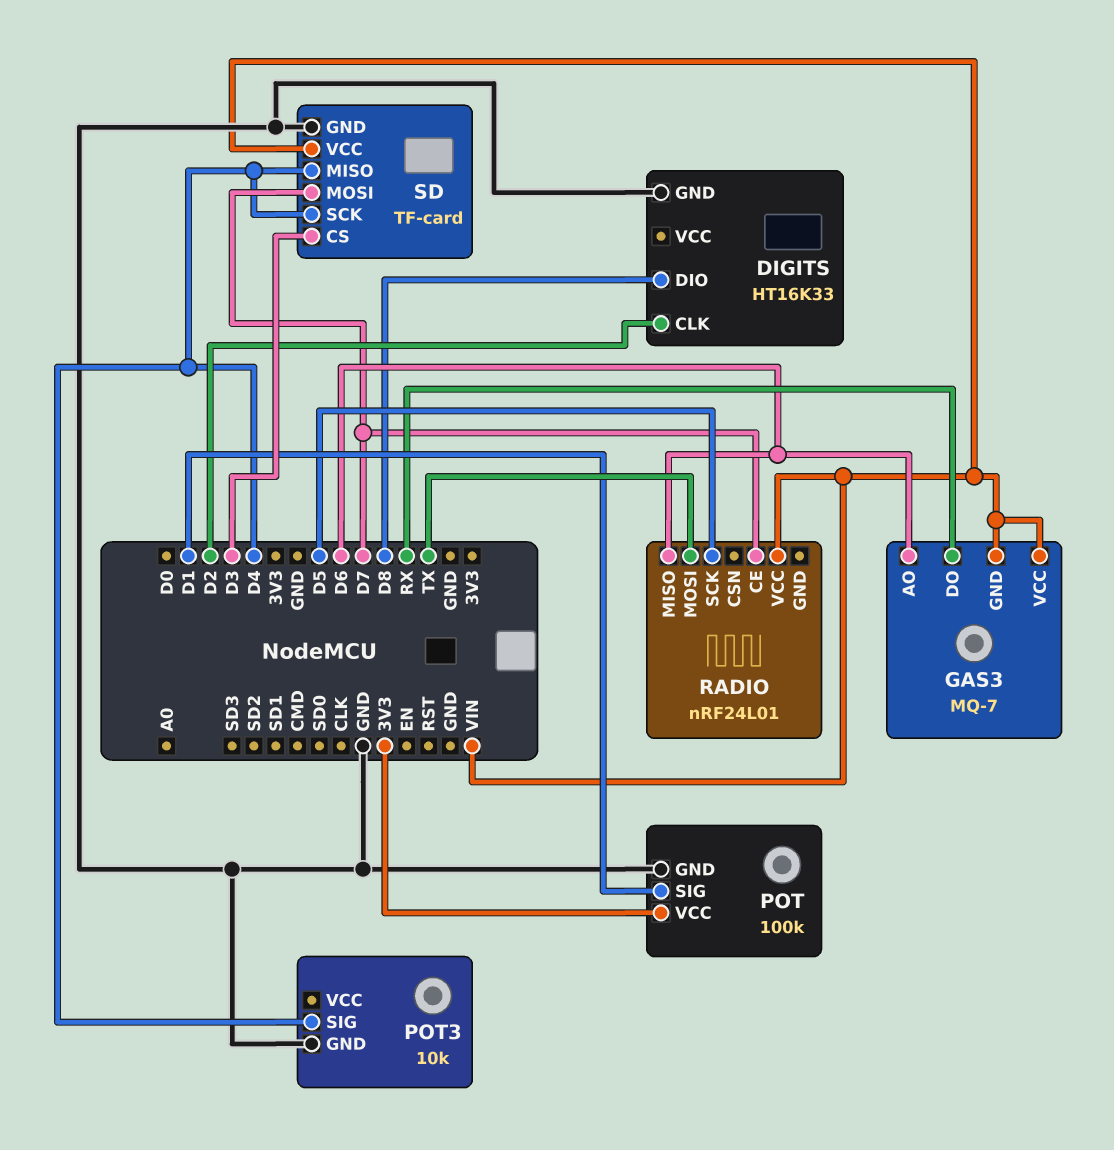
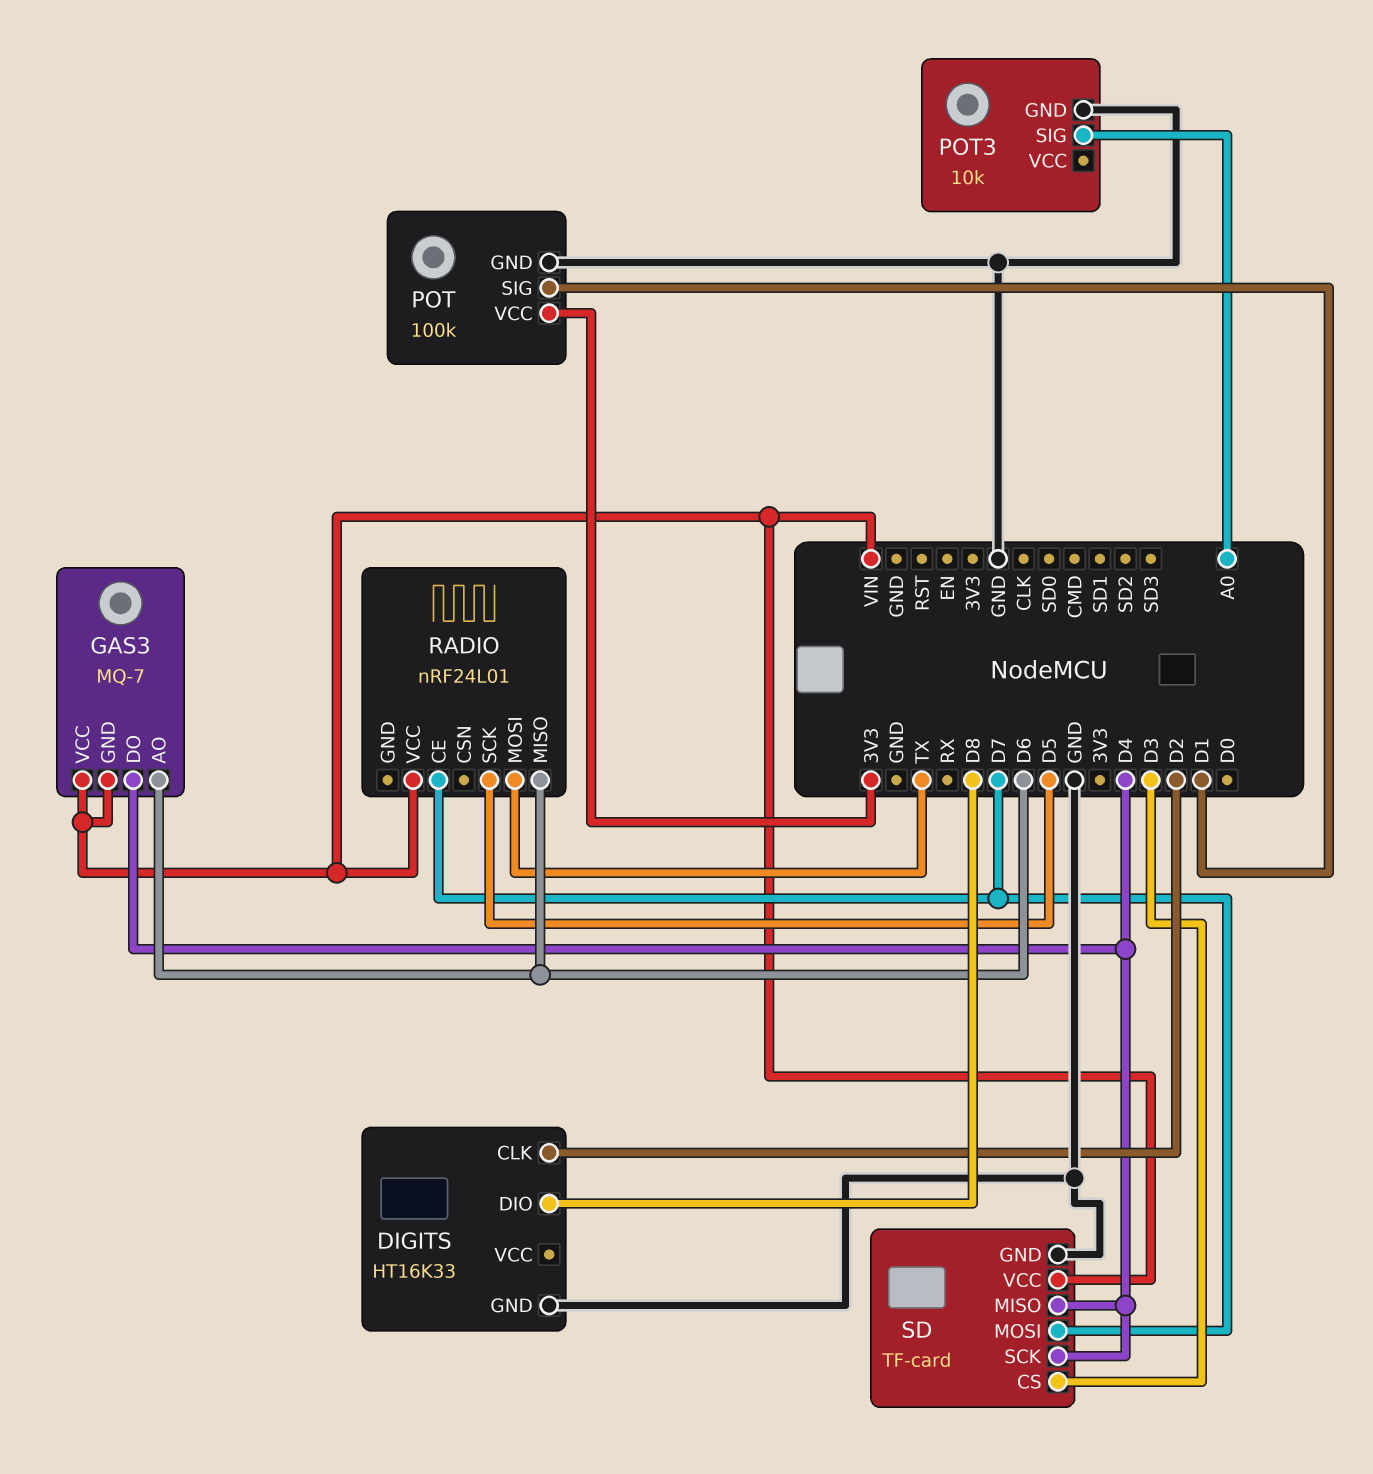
GAS3 pin DO: RX -> D4
POT3 pin SIG: D4 -> A0

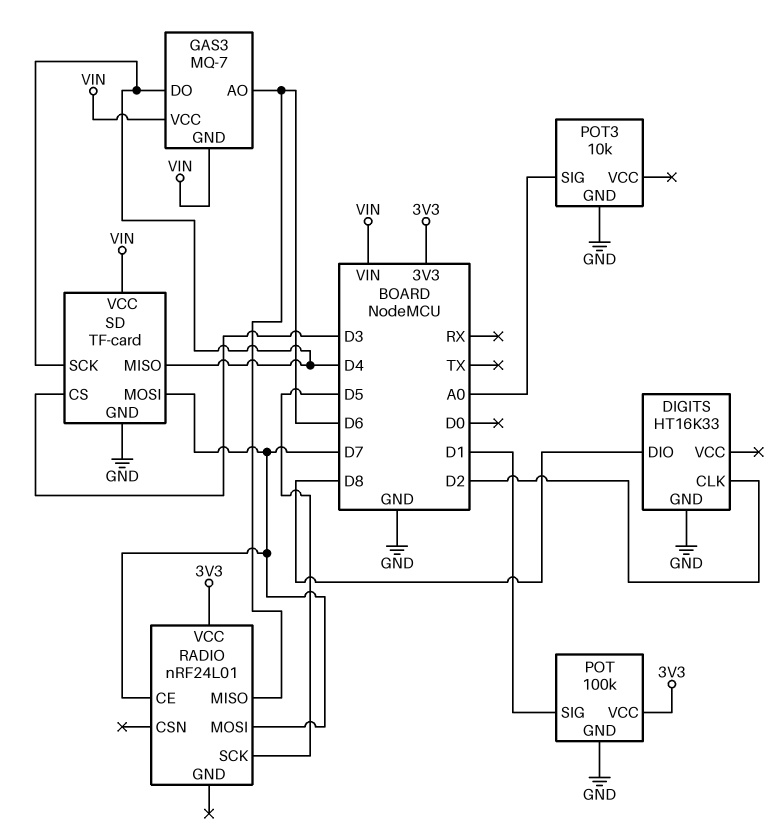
RADIO pin MOSI: TX -> D7
RADIO pin VCC: VIN -> 3V3

